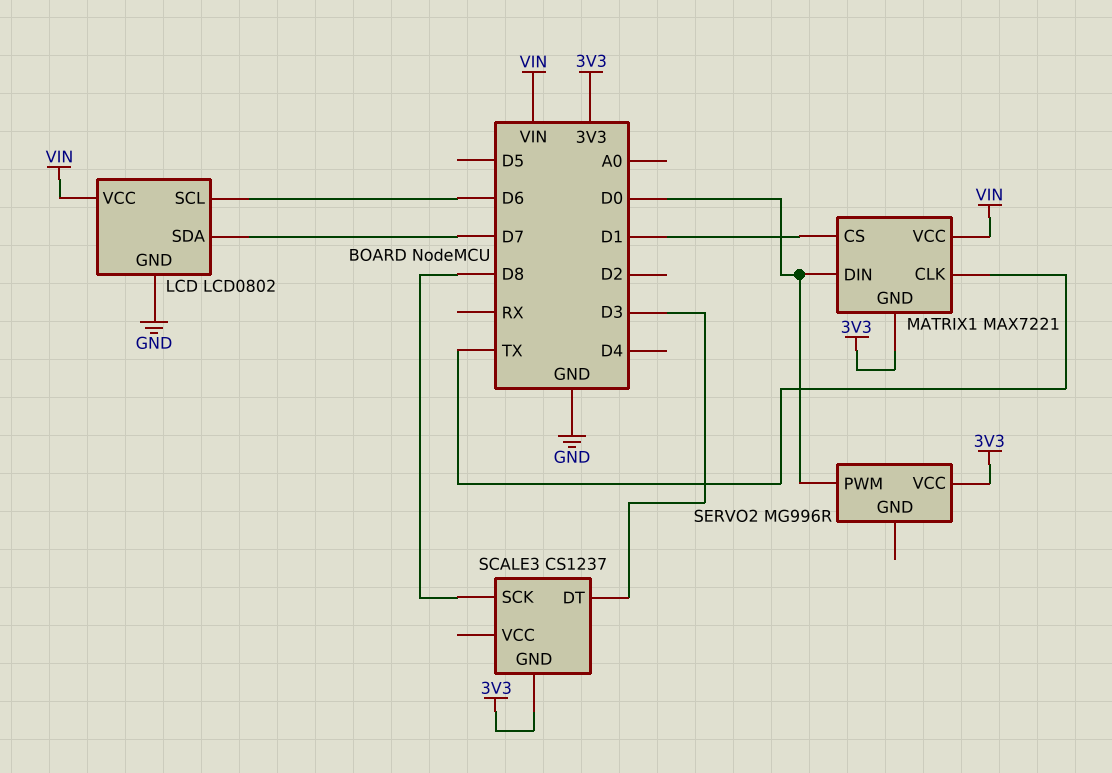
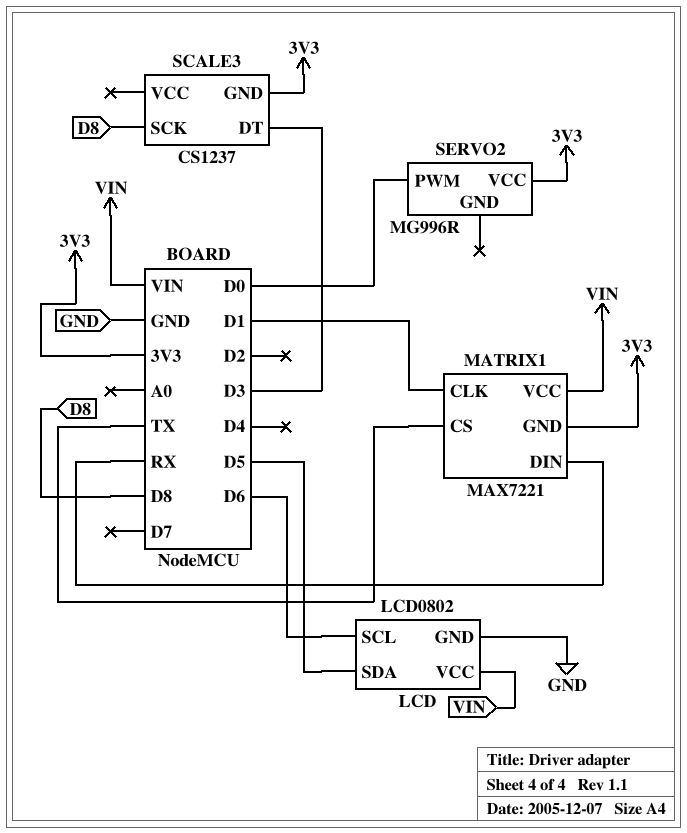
LCD pin SDA: D7 -> D5
MATRIX1 pin CLK: TX -> D1
MATRIX1 pin CS: D1 -> TX
MATRIX1 pin DIN: D0 -> RX

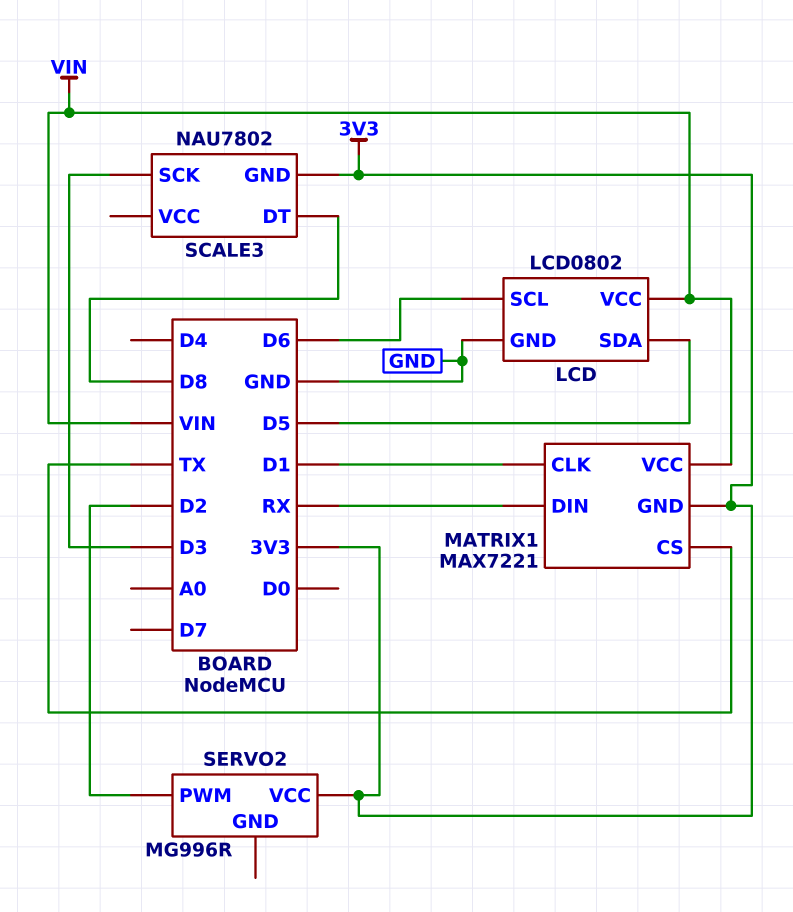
SCALE3: CS1237 -> NAU7802
SCALE3 pin DT: D3 -> D8
SCALE3 pin SCK: D8 -> D3
SERVO2 pin PWM: D0 -> D2

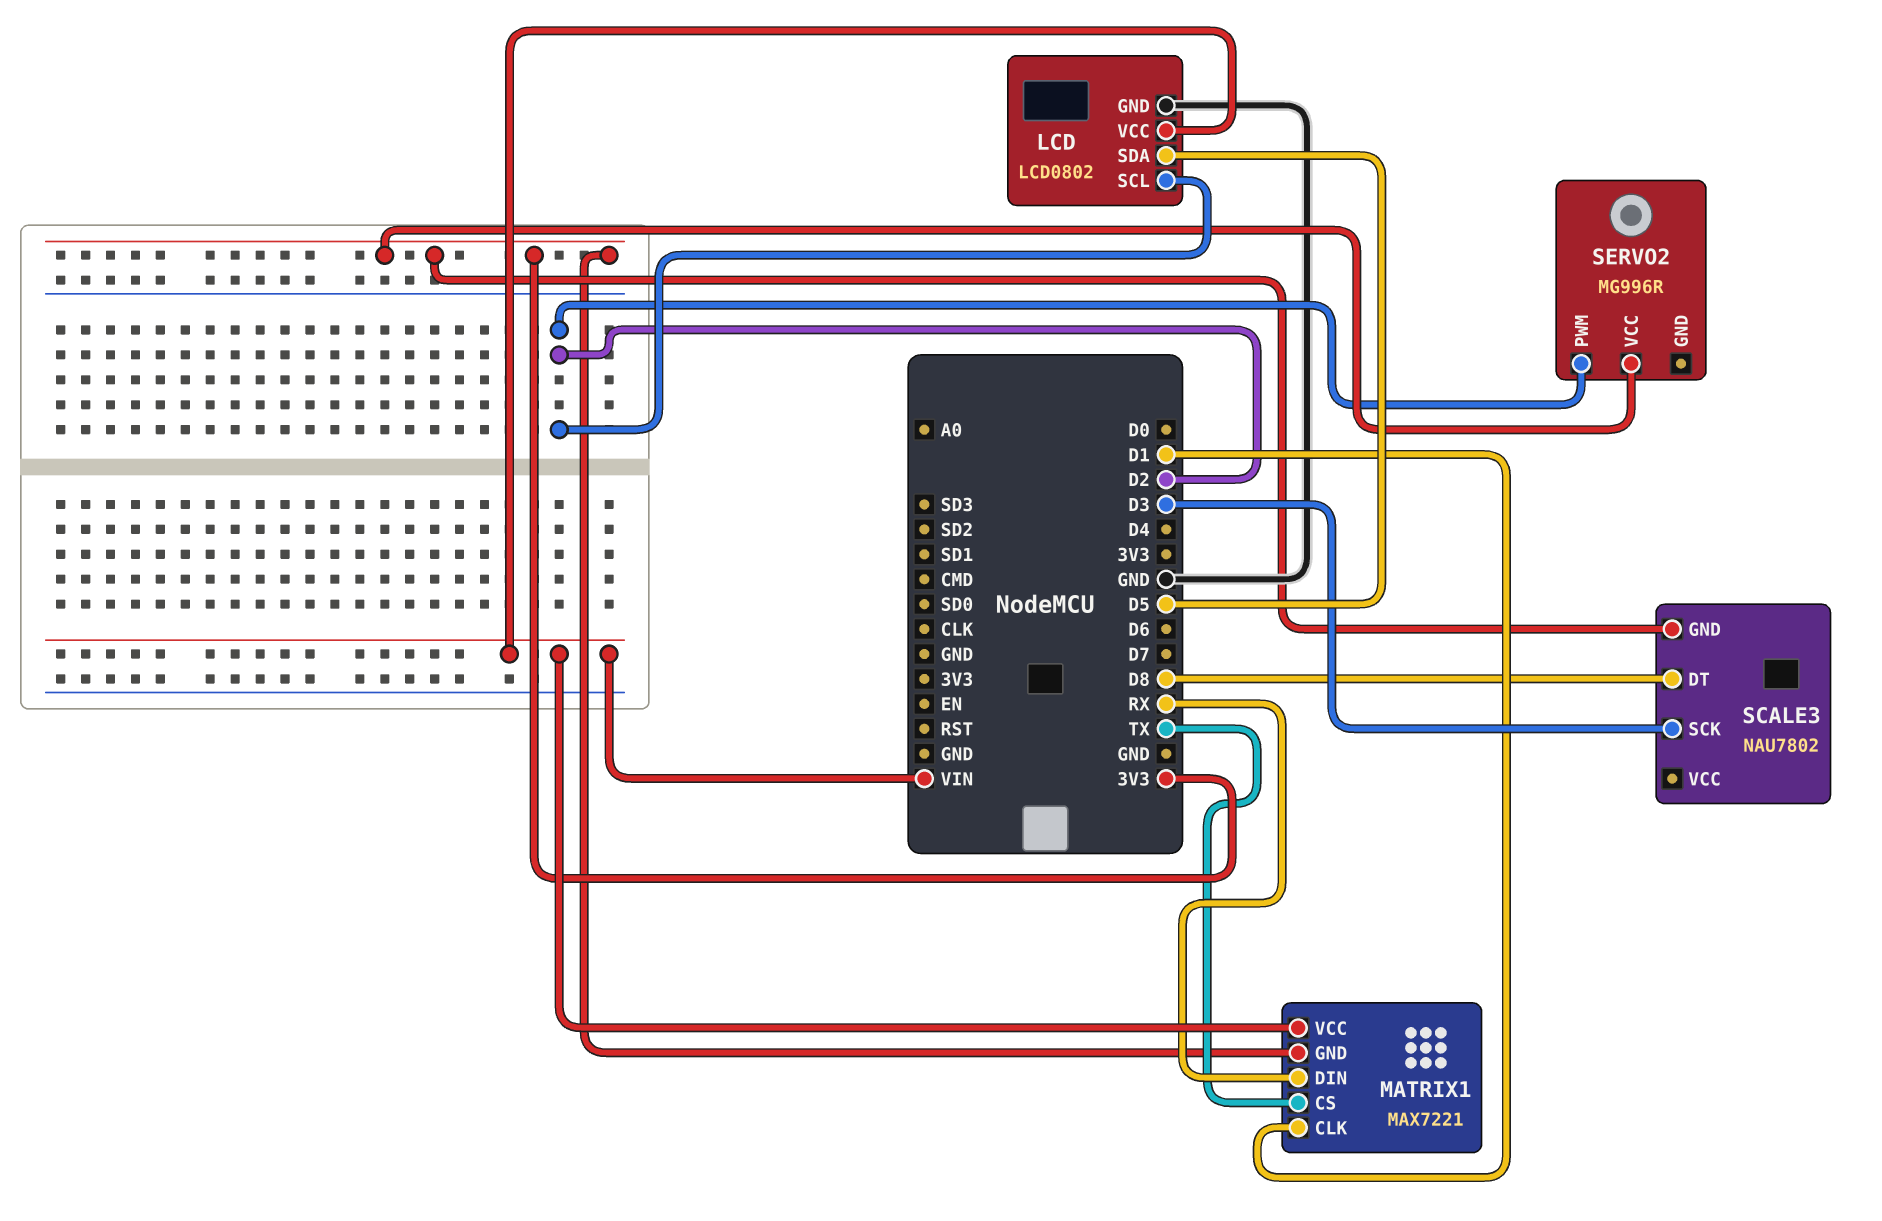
LCD pin SCL: D6 -> D2

